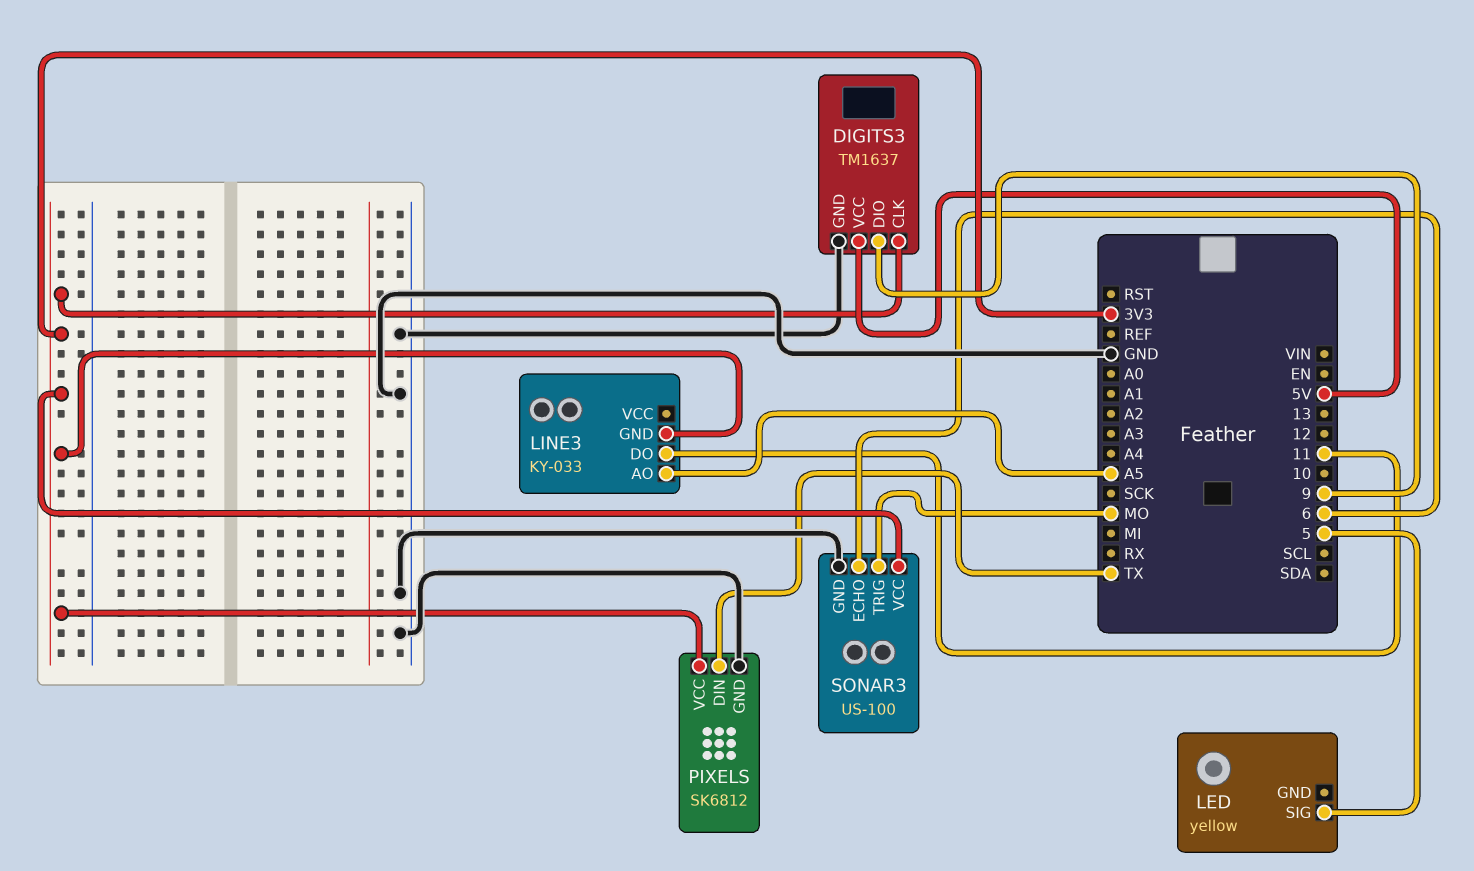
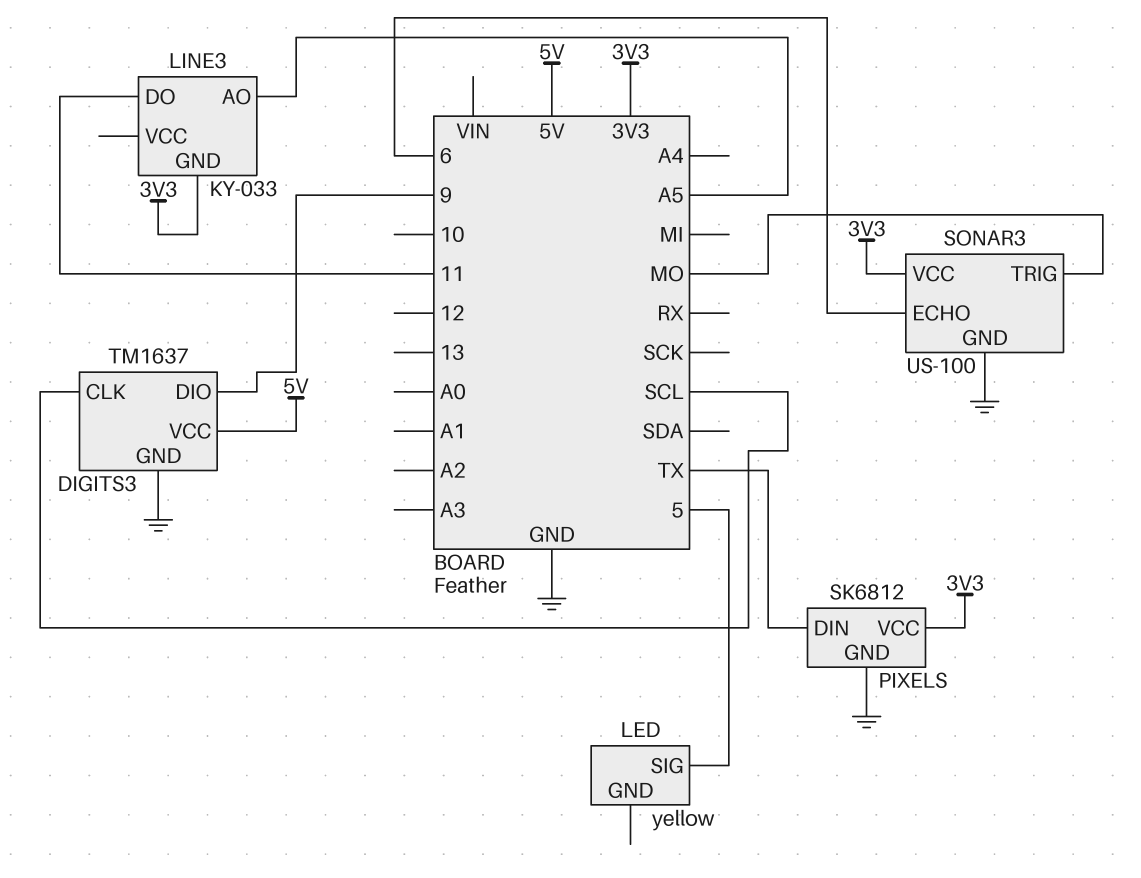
DIGITS3 pin CLK: 3V3 -> SCL

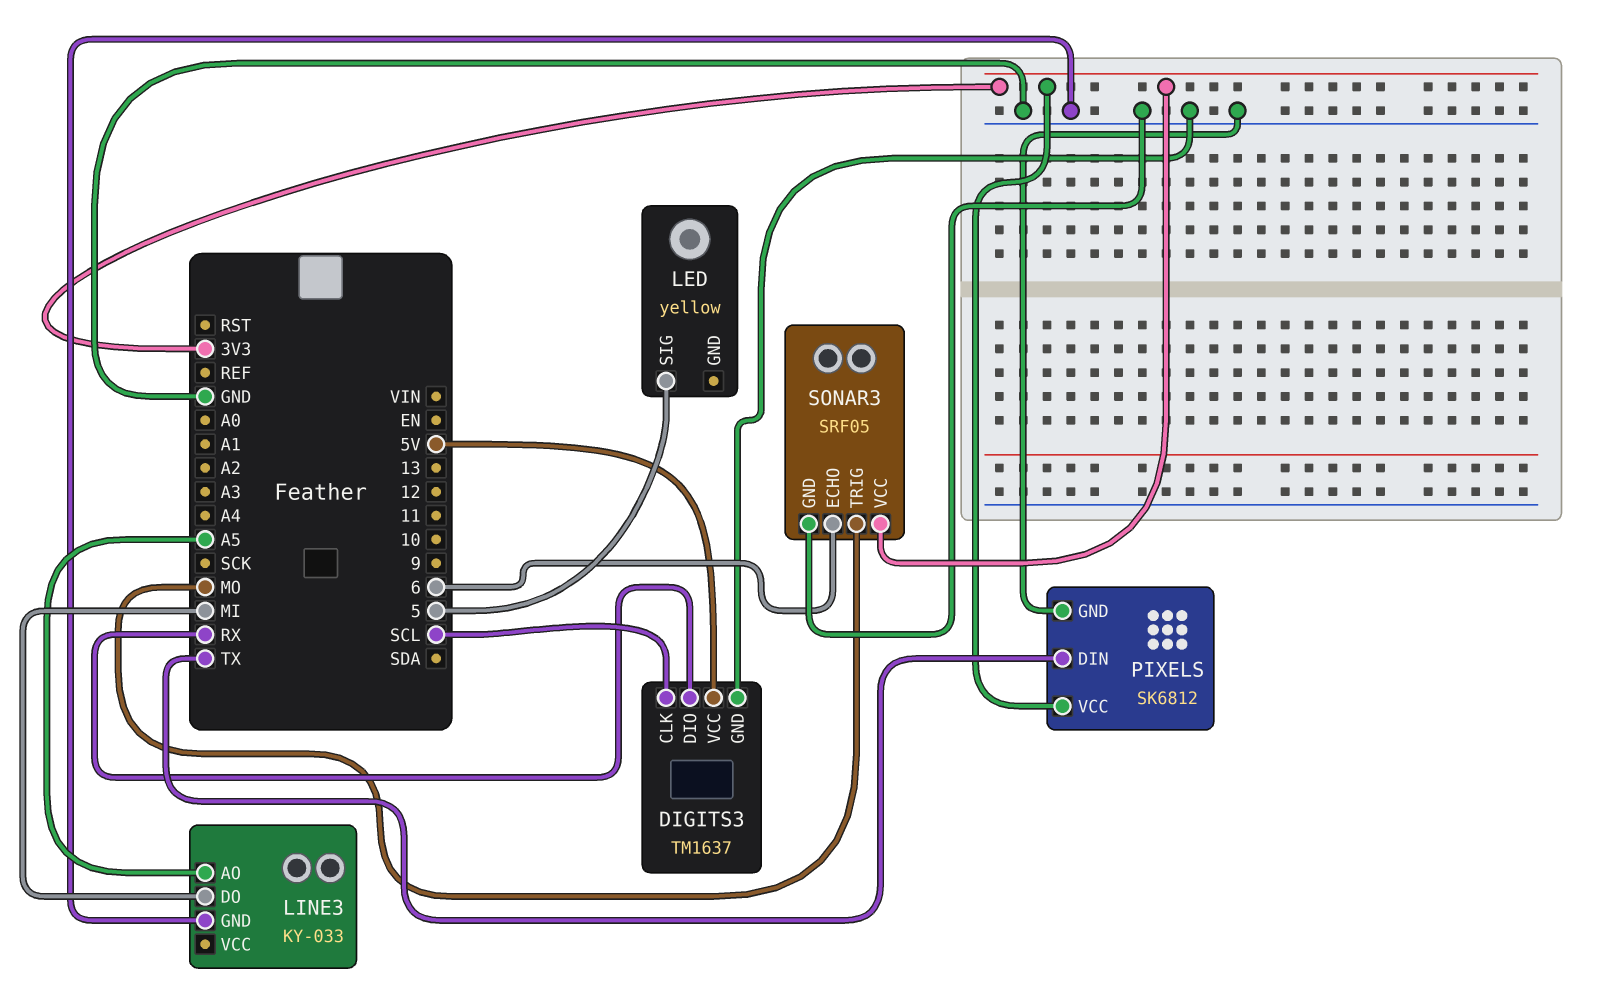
DIGITS3 pin DIO: 9 -> RX
LINE3 pin DO: 11 -> MI
LINE3 pin GND: 3V3 -> GND
SONAR3: US-100 -> SRF05

